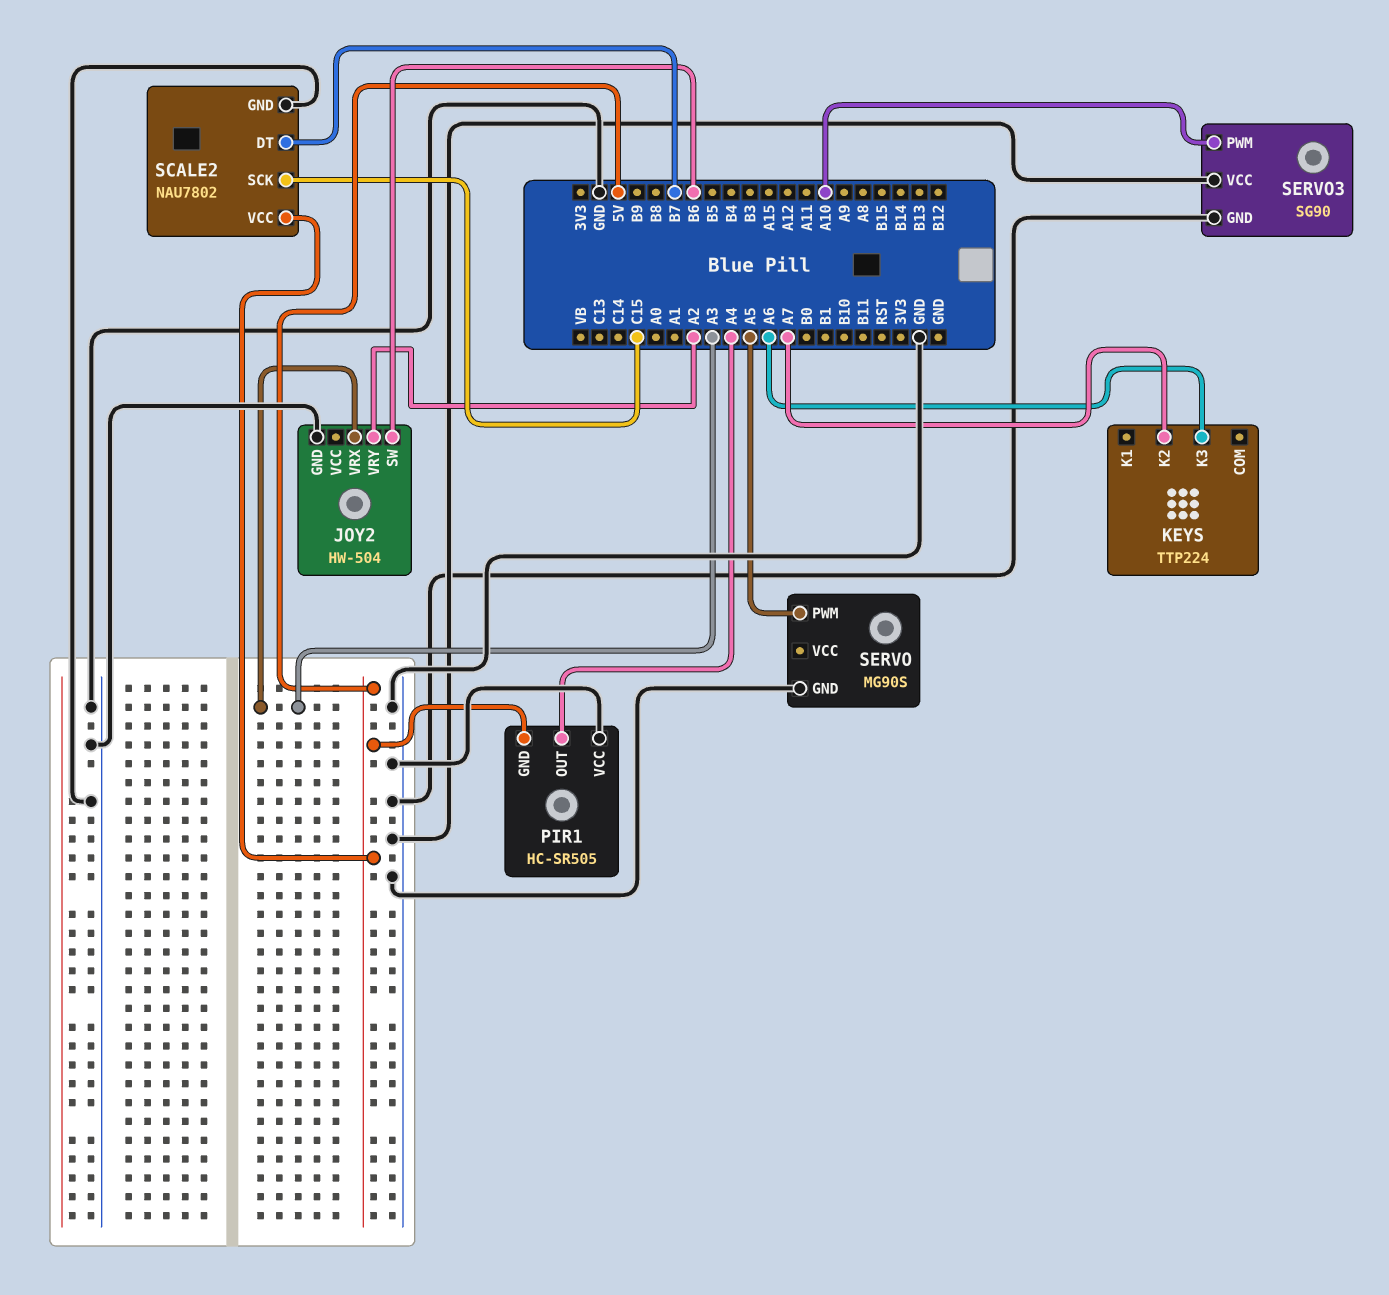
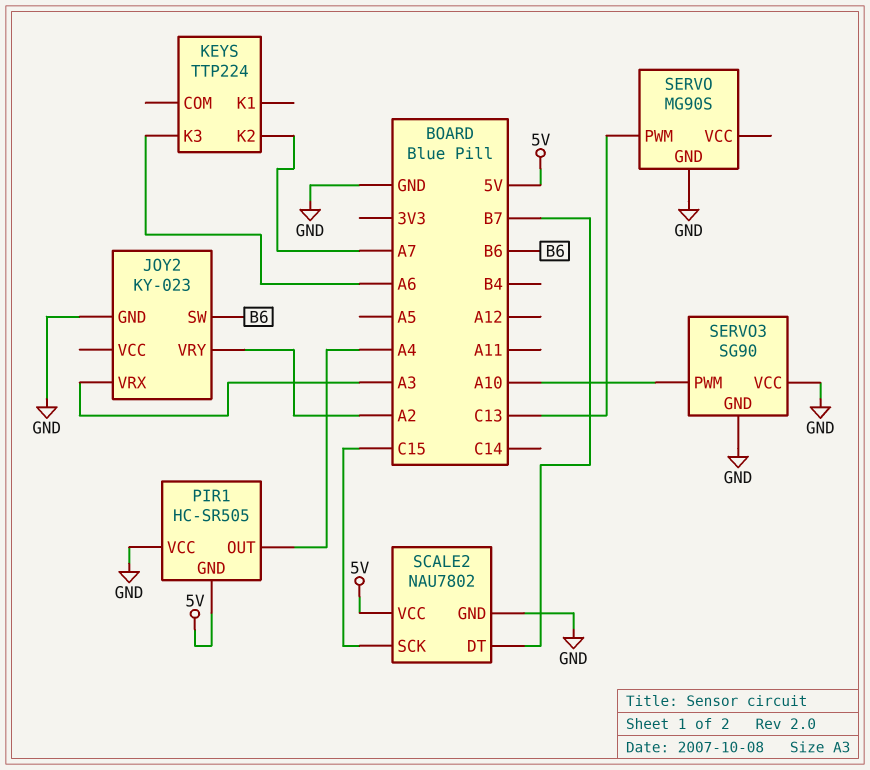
JOY2: HW-504 -> KY-023
SERVO pin PWM: A5 -> C13

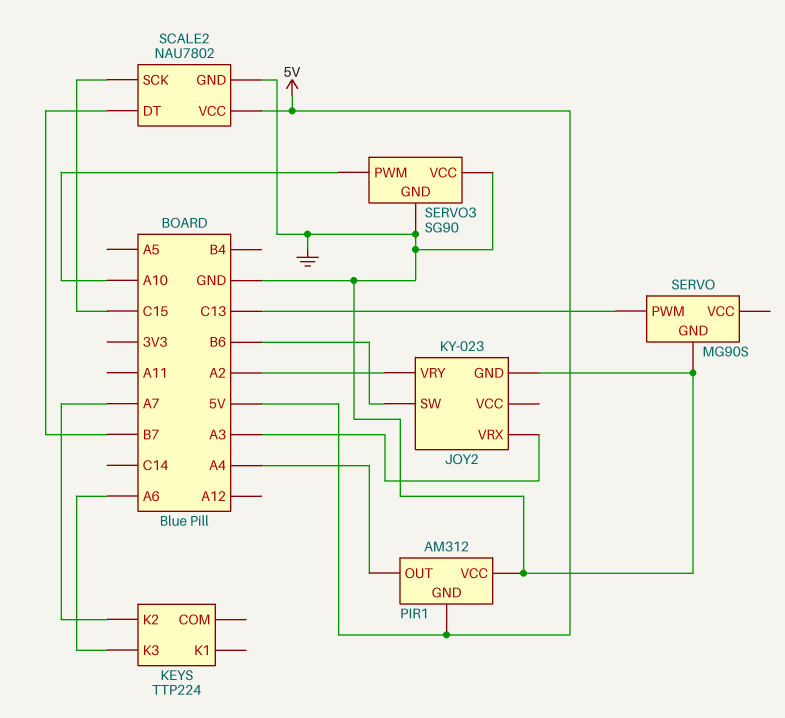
PIR1: HC-SR505 -> AM312

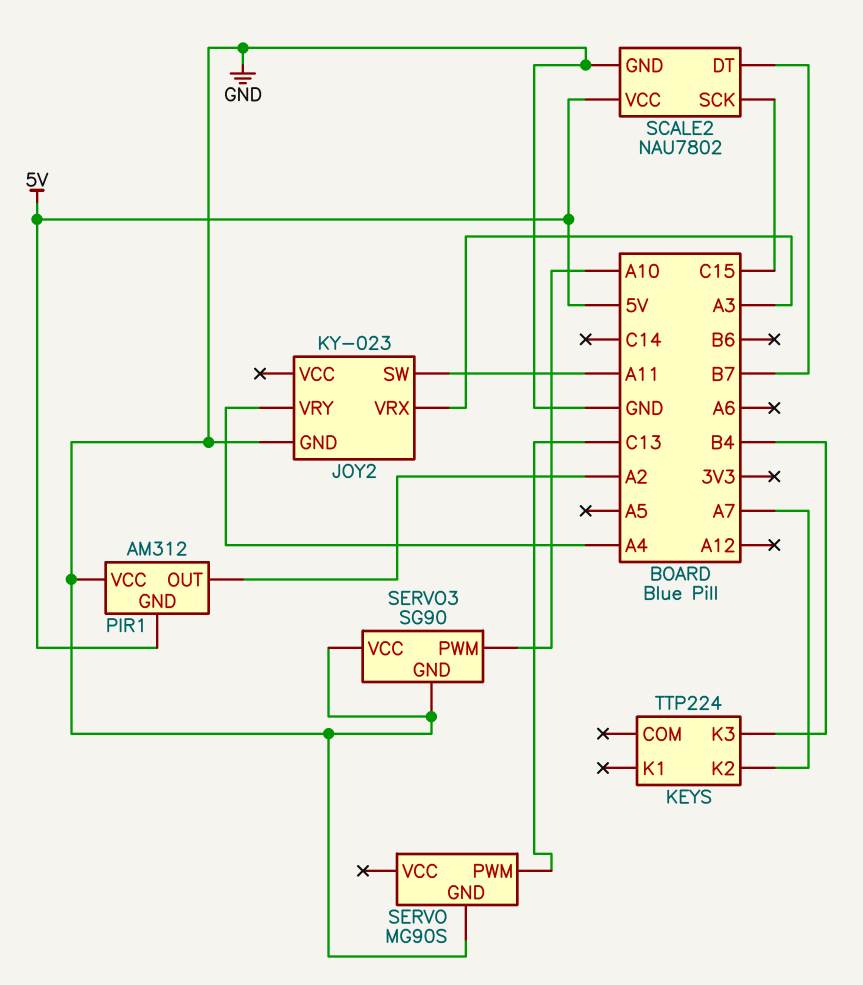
JOY2 pin SW: B6 -> A11
JOY2 pin VRY: A2 -> A4
KEYS pin K3: A6 -> B4
PIR1 pin OUT: A4 -> A2

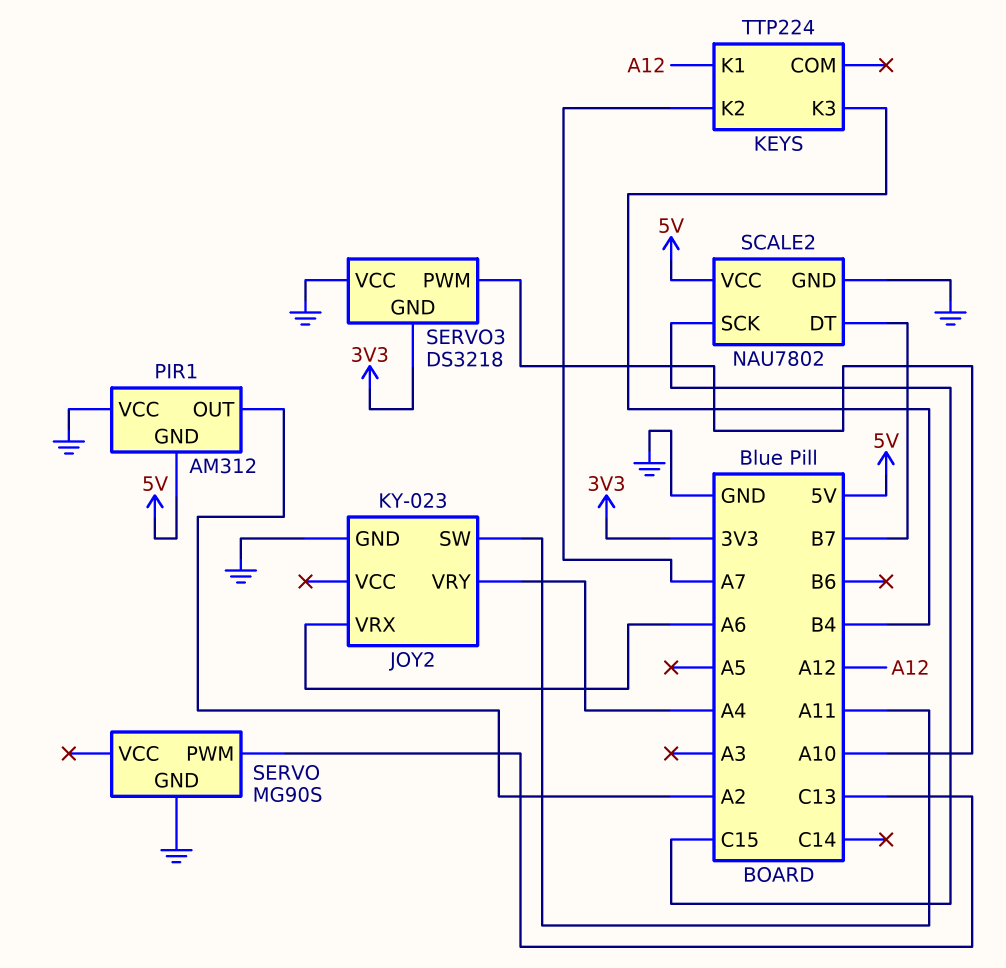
JOY2 pin VRX: A3 -> A6
KEYS pin K1: none -> A12
SERVO3: SG90 -> DS3218
SERVO3 pin GND: GND -> 3V3

